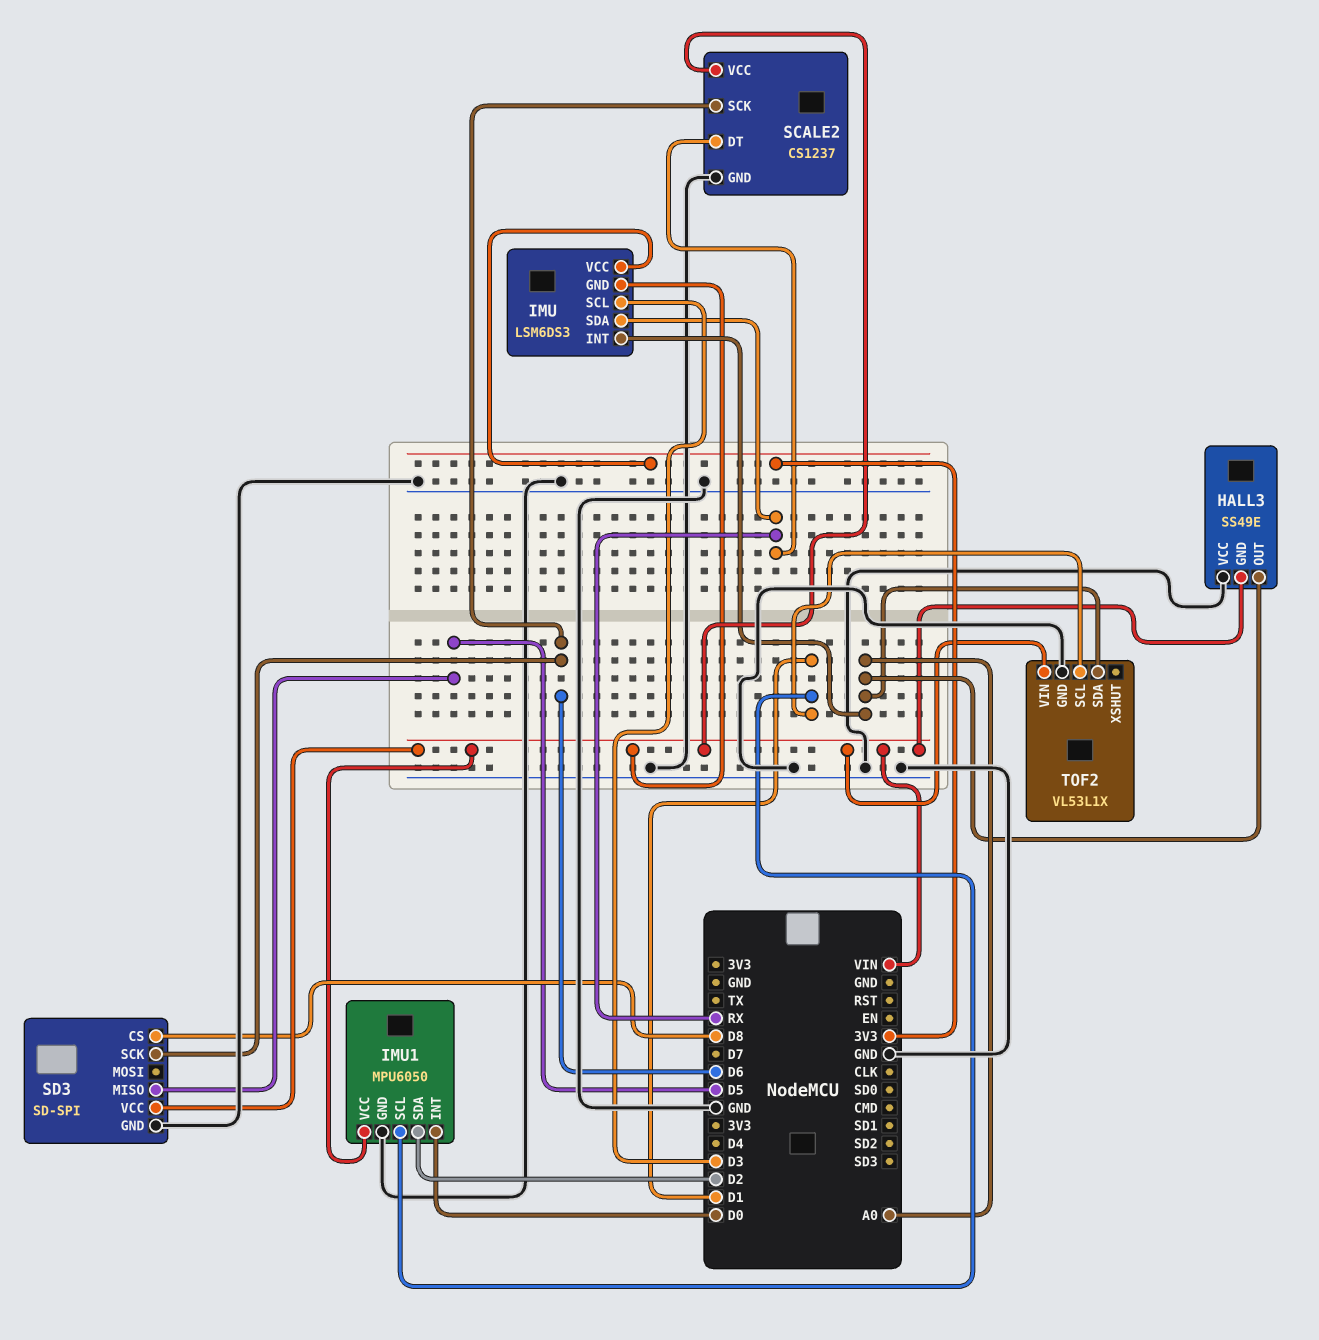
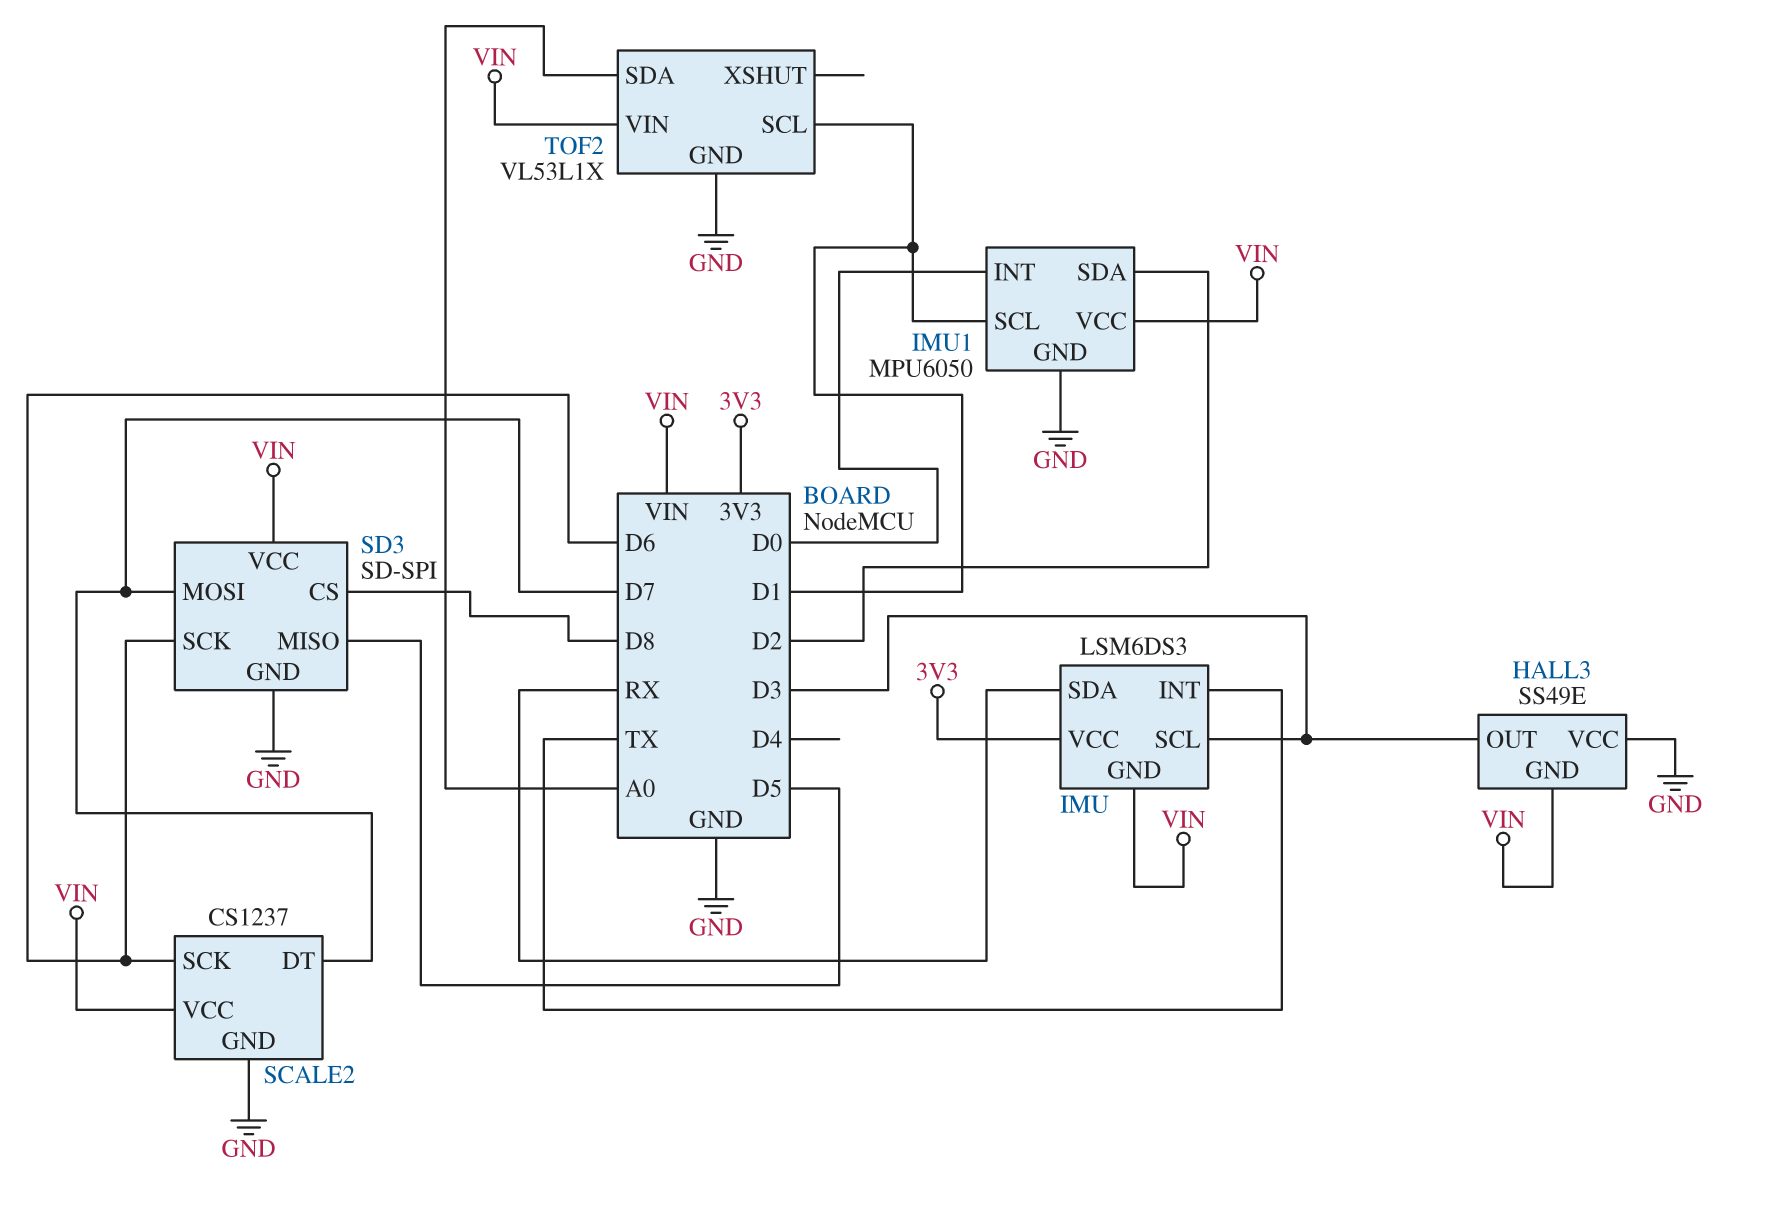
HALL3 pin OUT: A0 -> D3
IMU pin INT: A0 -> TX
SCALE2 pin DT: RX -> D7
SD3 pin MOSI: none -> D7

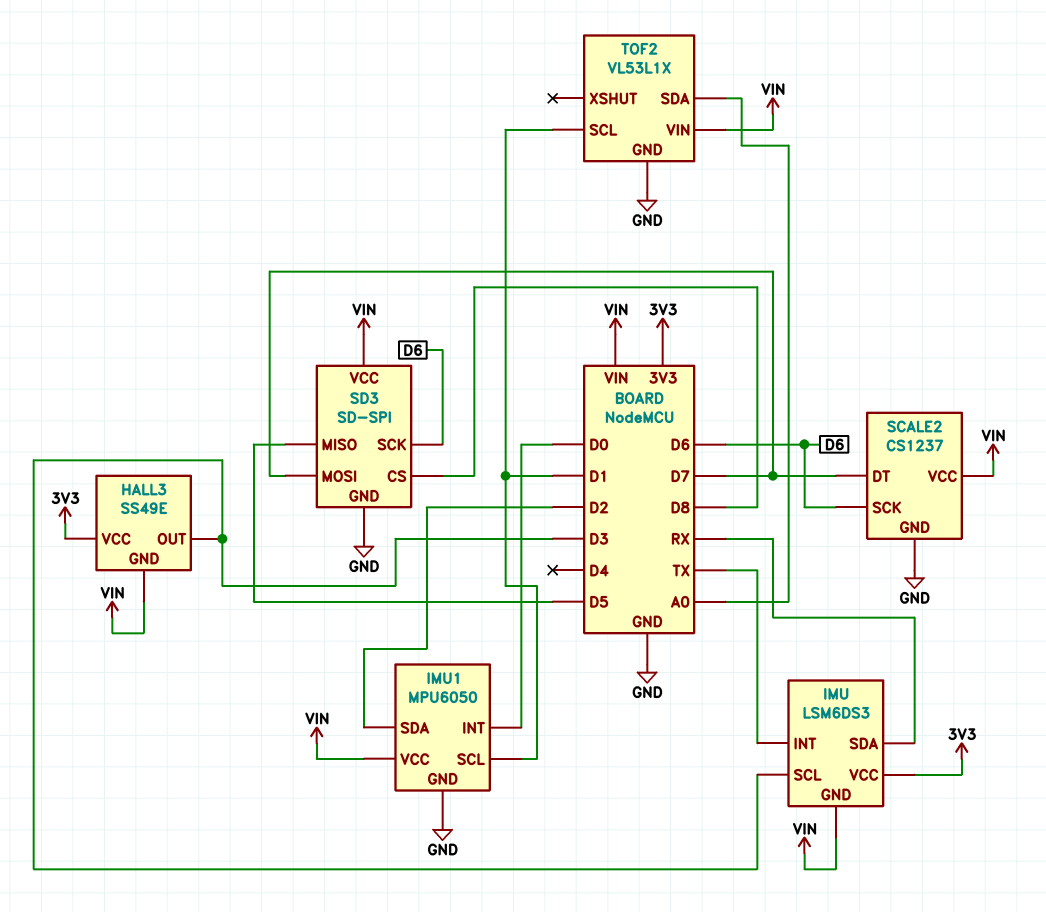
HALL3 pin VCC: GND -> 3V3

